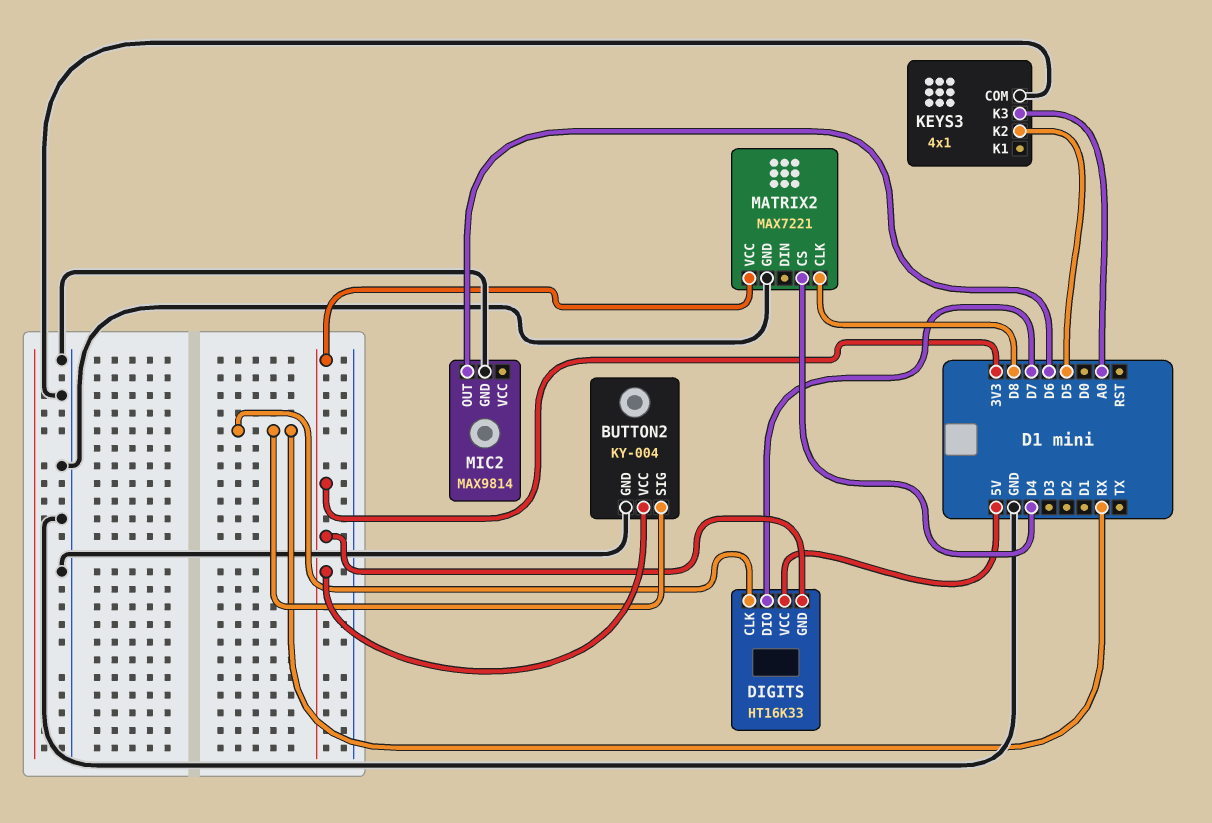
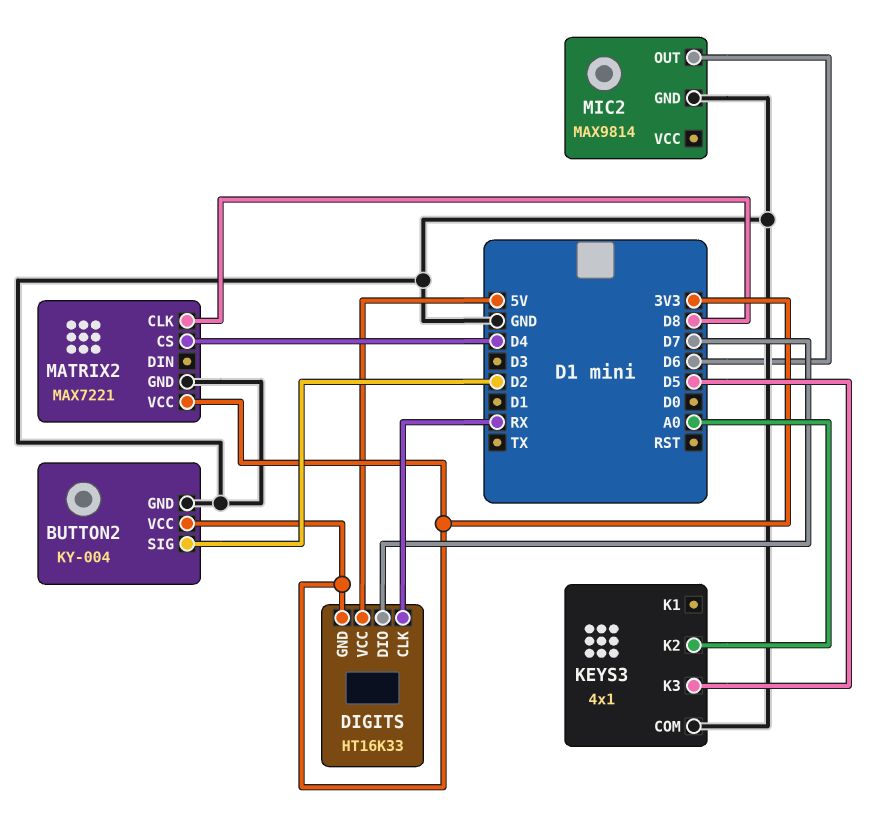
BUTTON2 pin SIG: RX -> D2
KEYS3 pin K2: D5 -> A0
KEYS3 pin K3: A0 -> D5

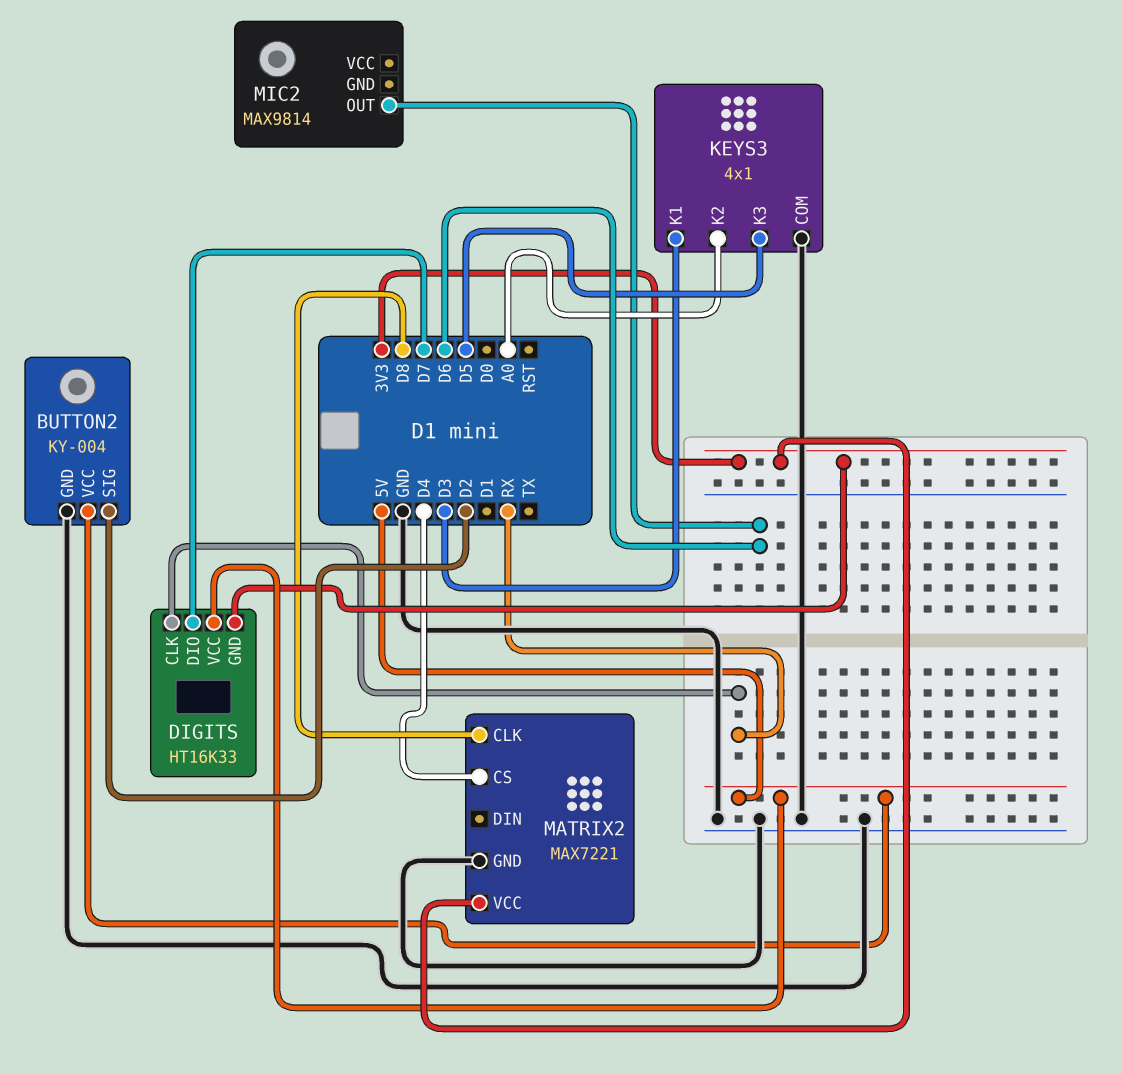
BUTTON2 pin VCC: 3V3 -> 5V
KEYS3 pin K1: none -> D3
MIC2 pin GND: GND -> none

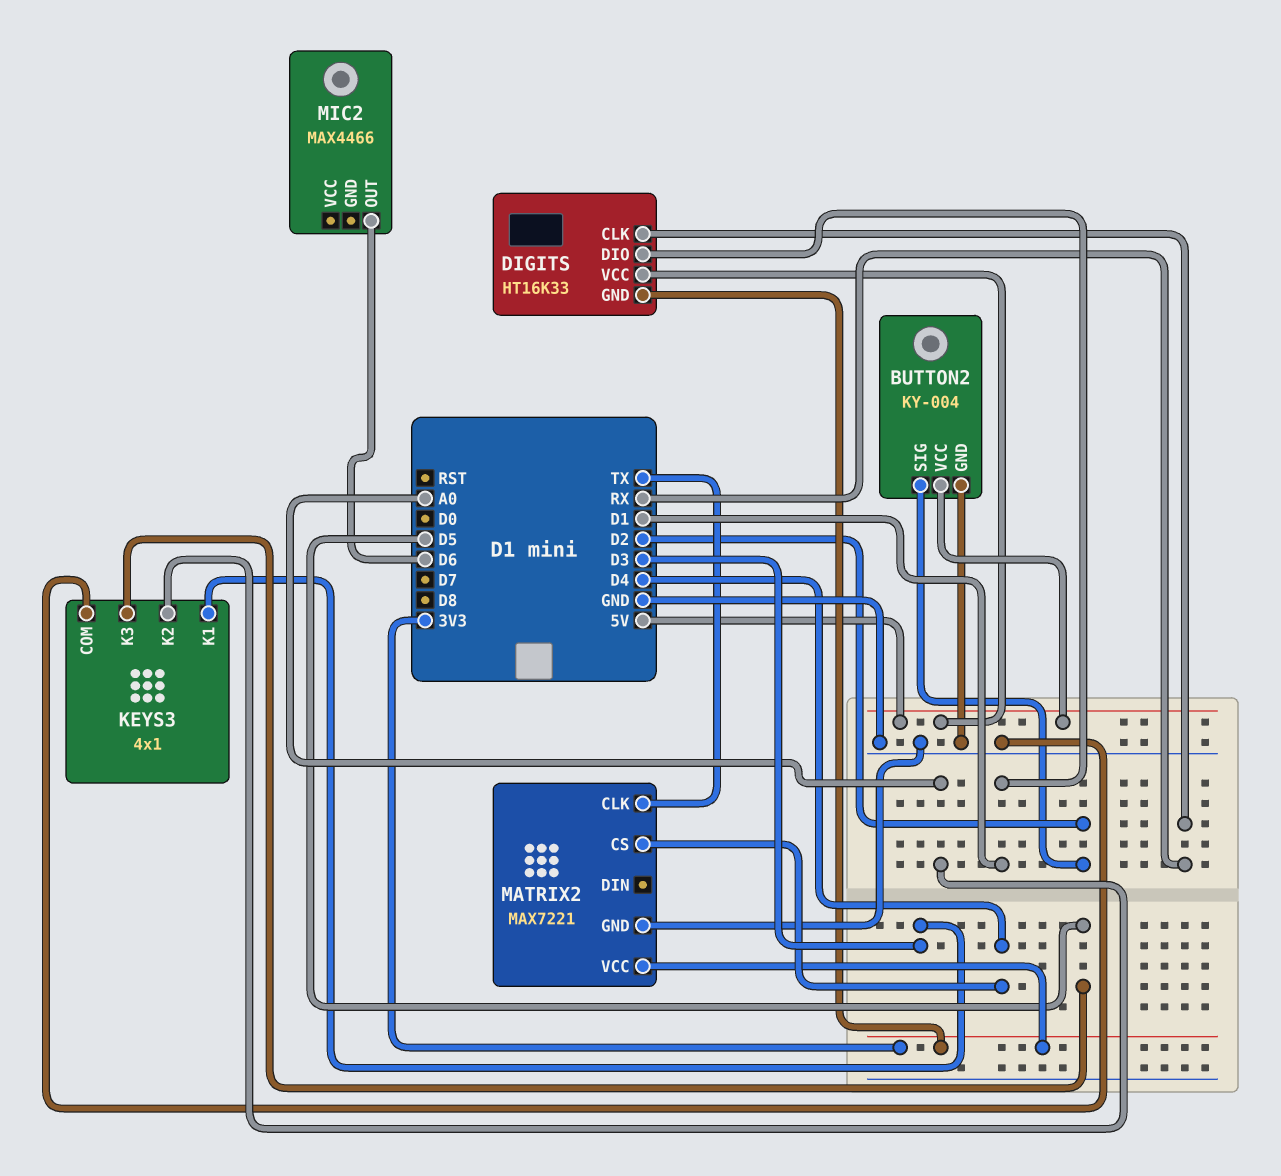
DIGITS pin DIO: D7 -> D1
MATRIX2 pin CLK: D8 -> TX
MIC2: MAX9814 -> MAX4466

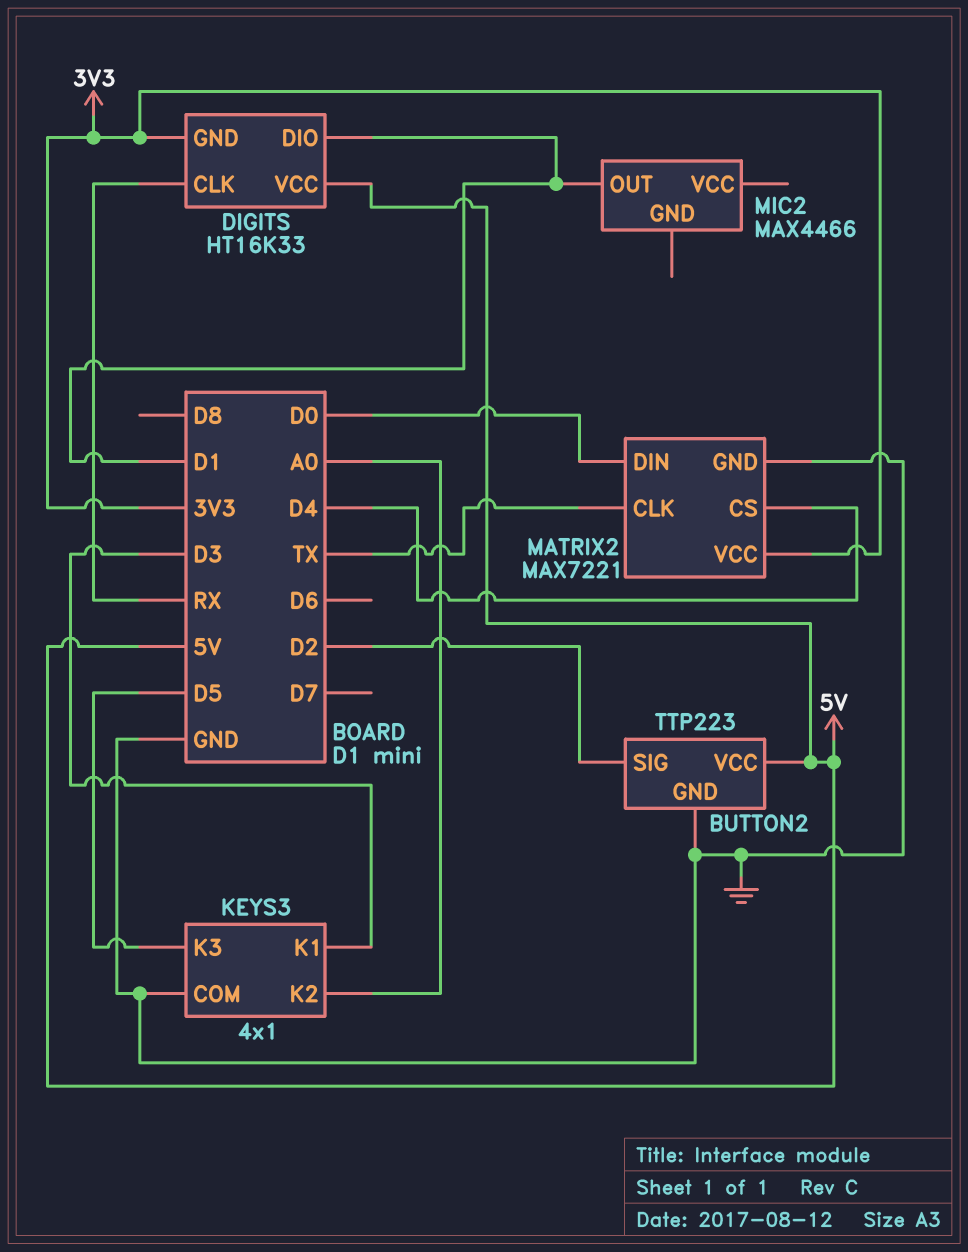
BUTTON2: KY-004 -> TTP223
MATRIX2 pin DIN: none -> D0
MIC2 pin OUT: D6 -> D1

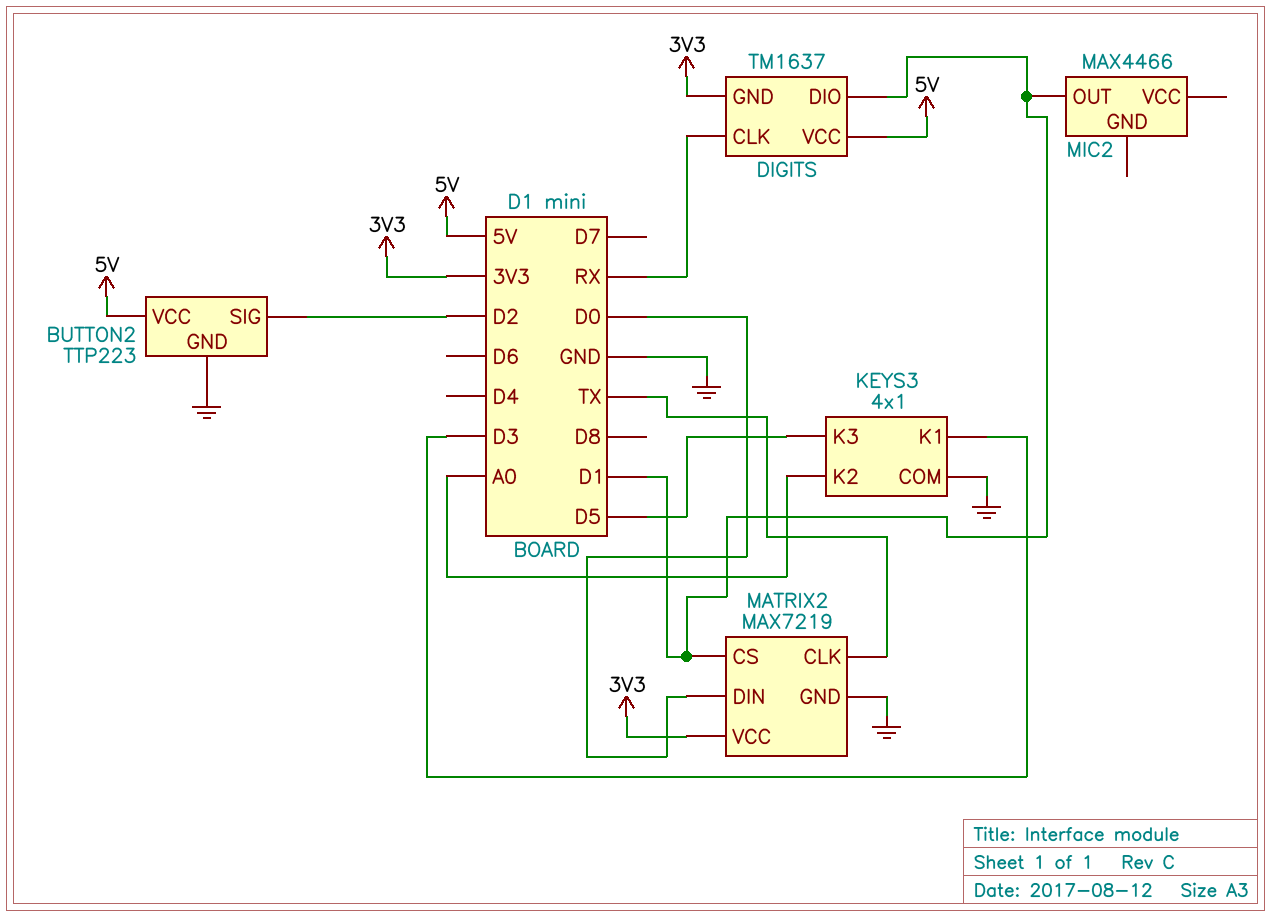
DIGITS: HT16K33 -> TM1637
MATRIX2: MAX7221 -> MAX7219
MATRIX2 pin CS: D4 -> D1

